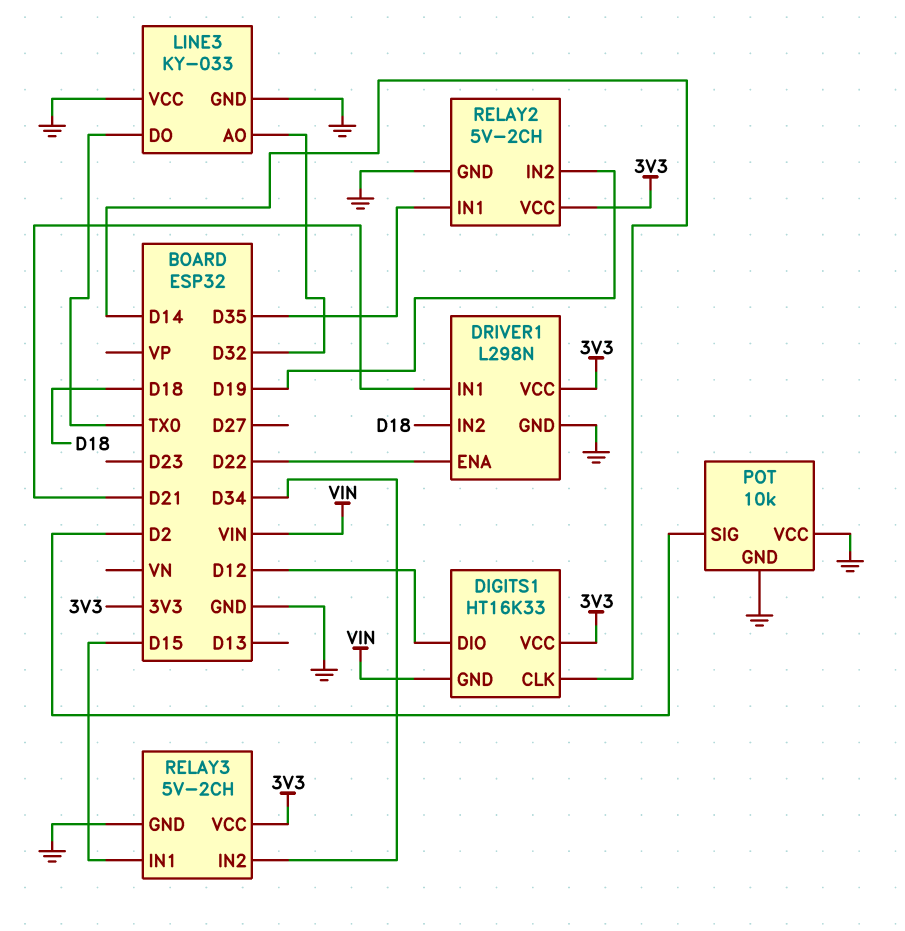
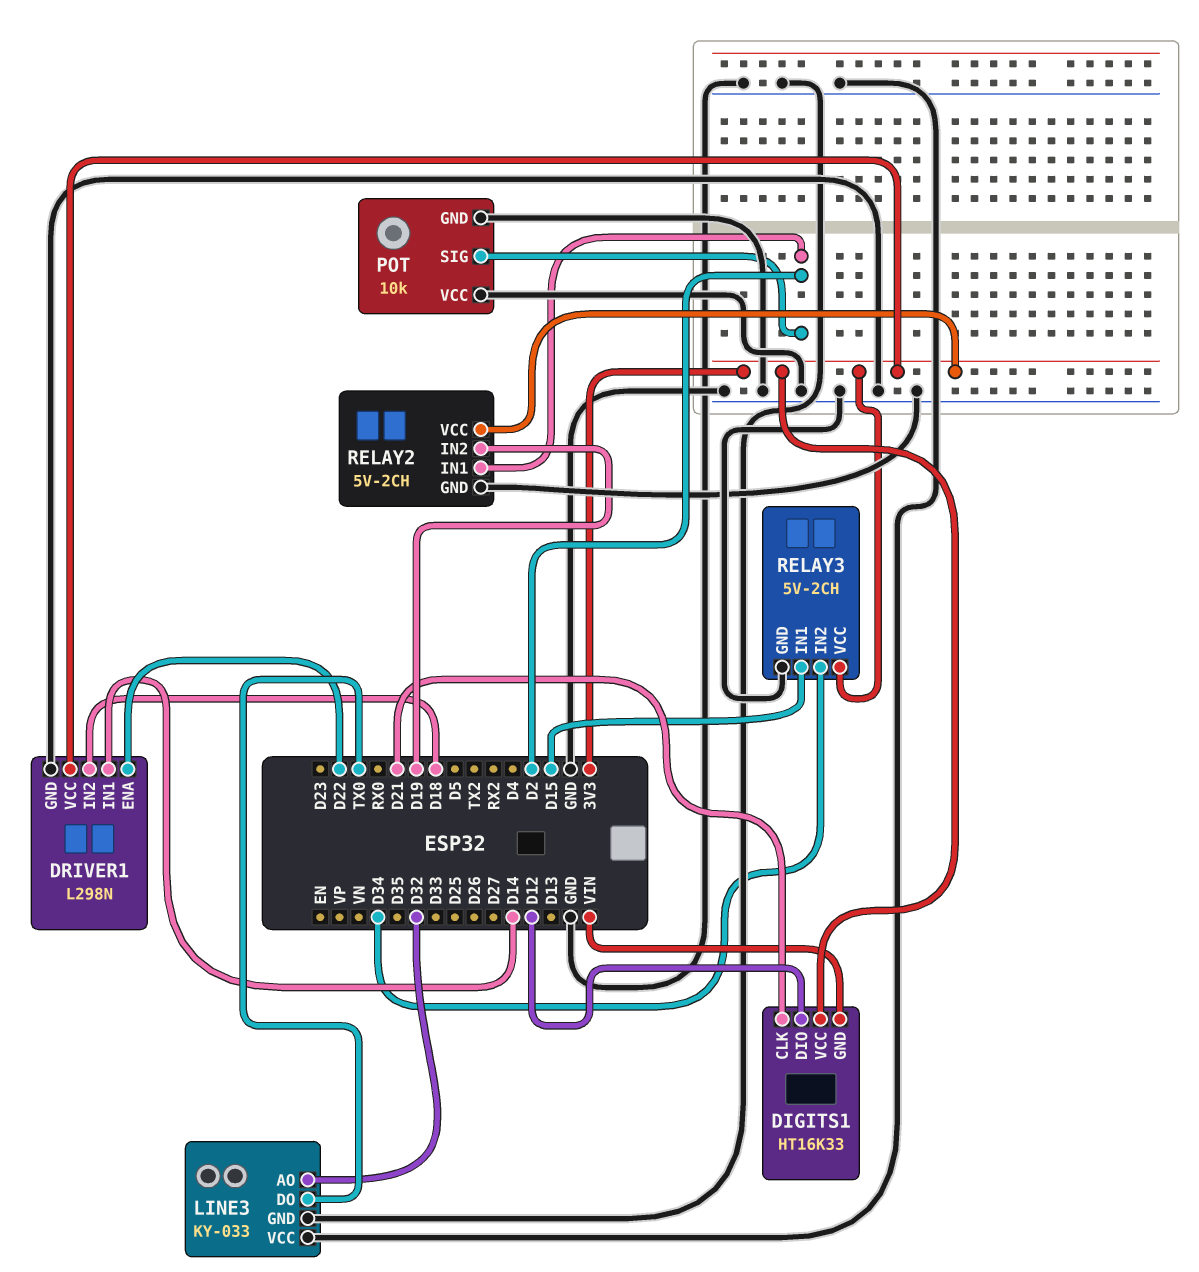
DIGITS1 pin CLK: D14 -> D21
DRIVER1 pin IN1: D21 -> D14
RELAY2 pin IN1: D35 -> D2

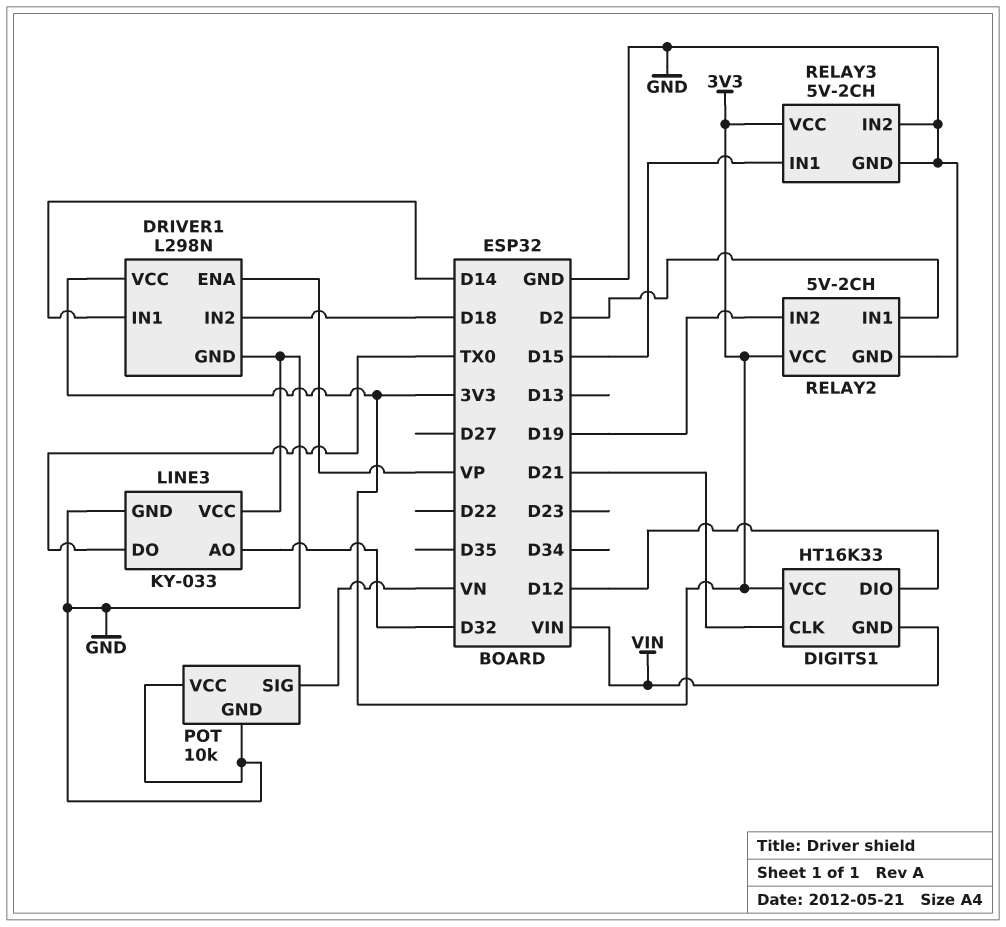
DRIVER1 pin ENA: D22 -> VP
POT pin SIG: D2 -> VN
RELAY3 pin IN2: D34 -> GND

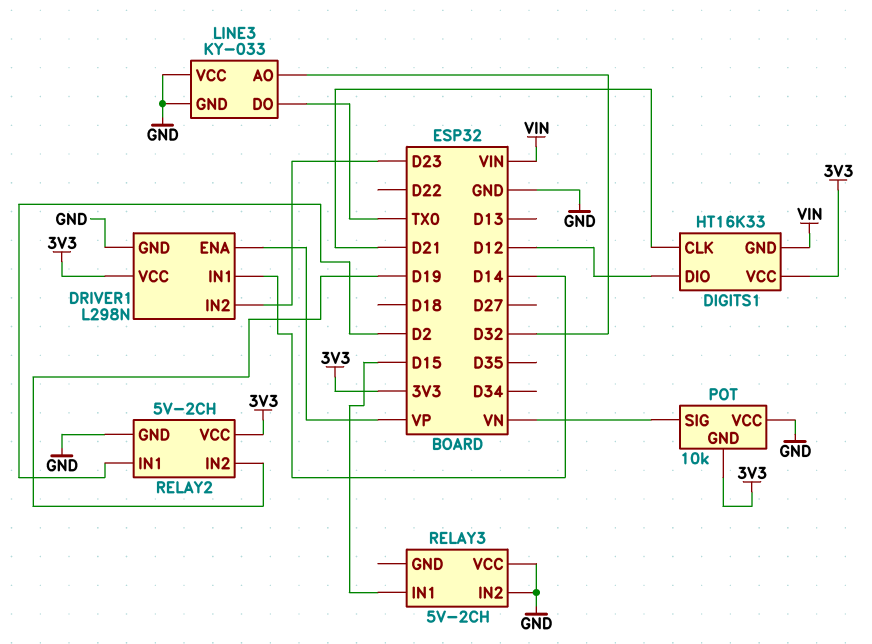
DRIVER1 pin IN2: D18 -> D23
POT pin GND: GND -> 3V3
RELAY3 pin GND: GND -> none
RELAY3 pin VCC: 3V3 -> GND

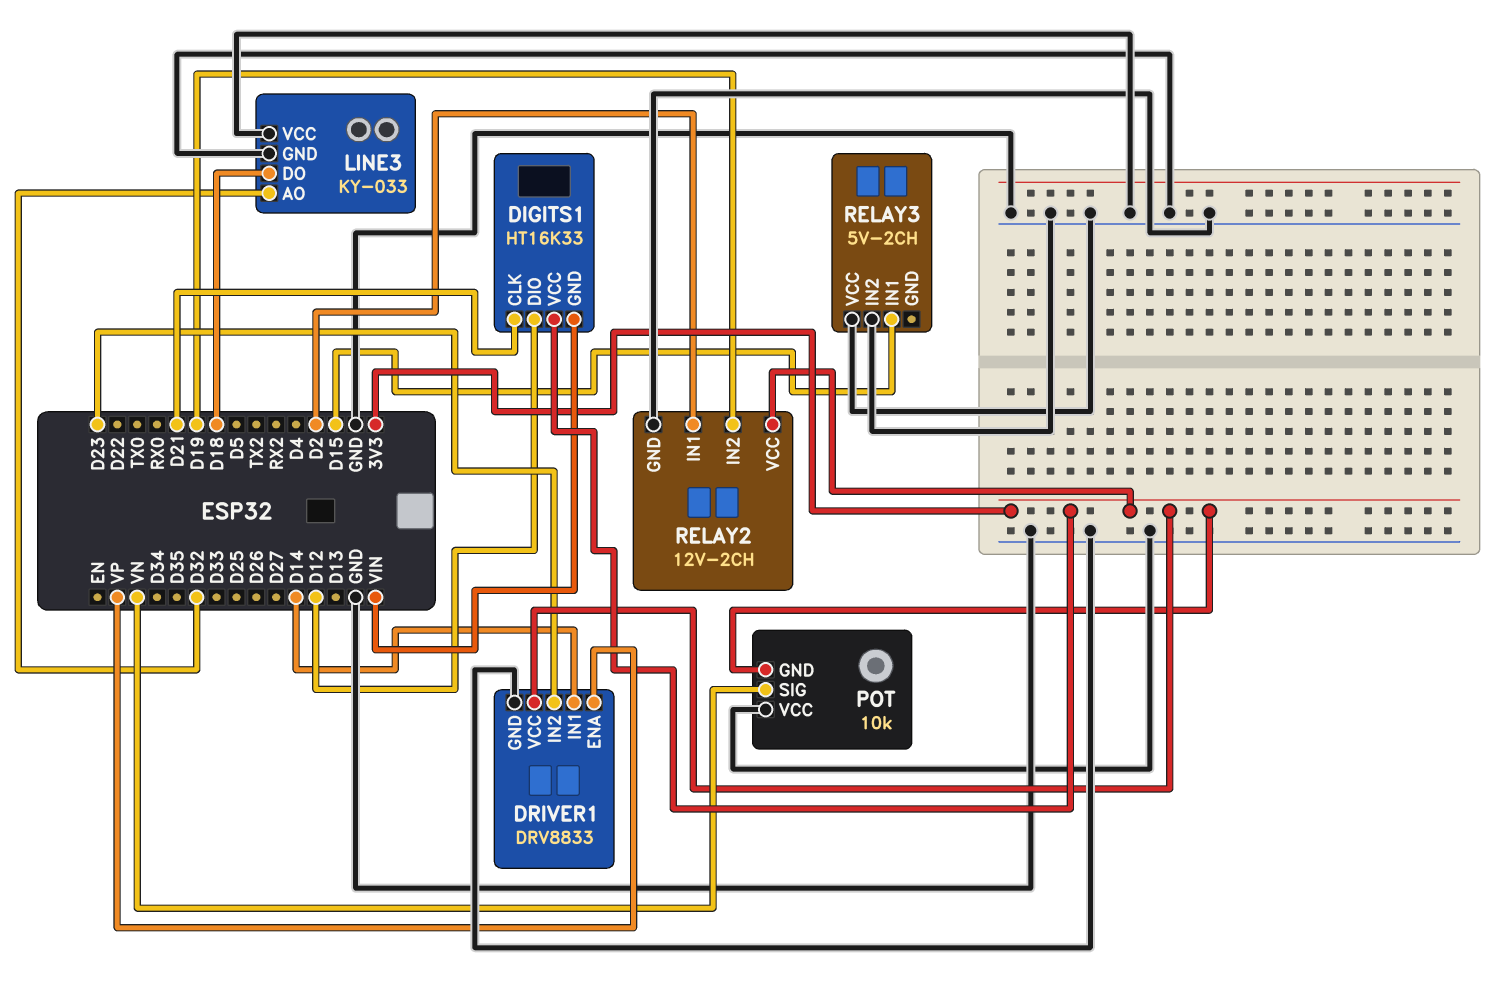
DRIVER1: L298N -> DRV8833
LINE3 pin DO: TX0 -> D18
RELAY2: 5V-2CH -> 12V-2CH

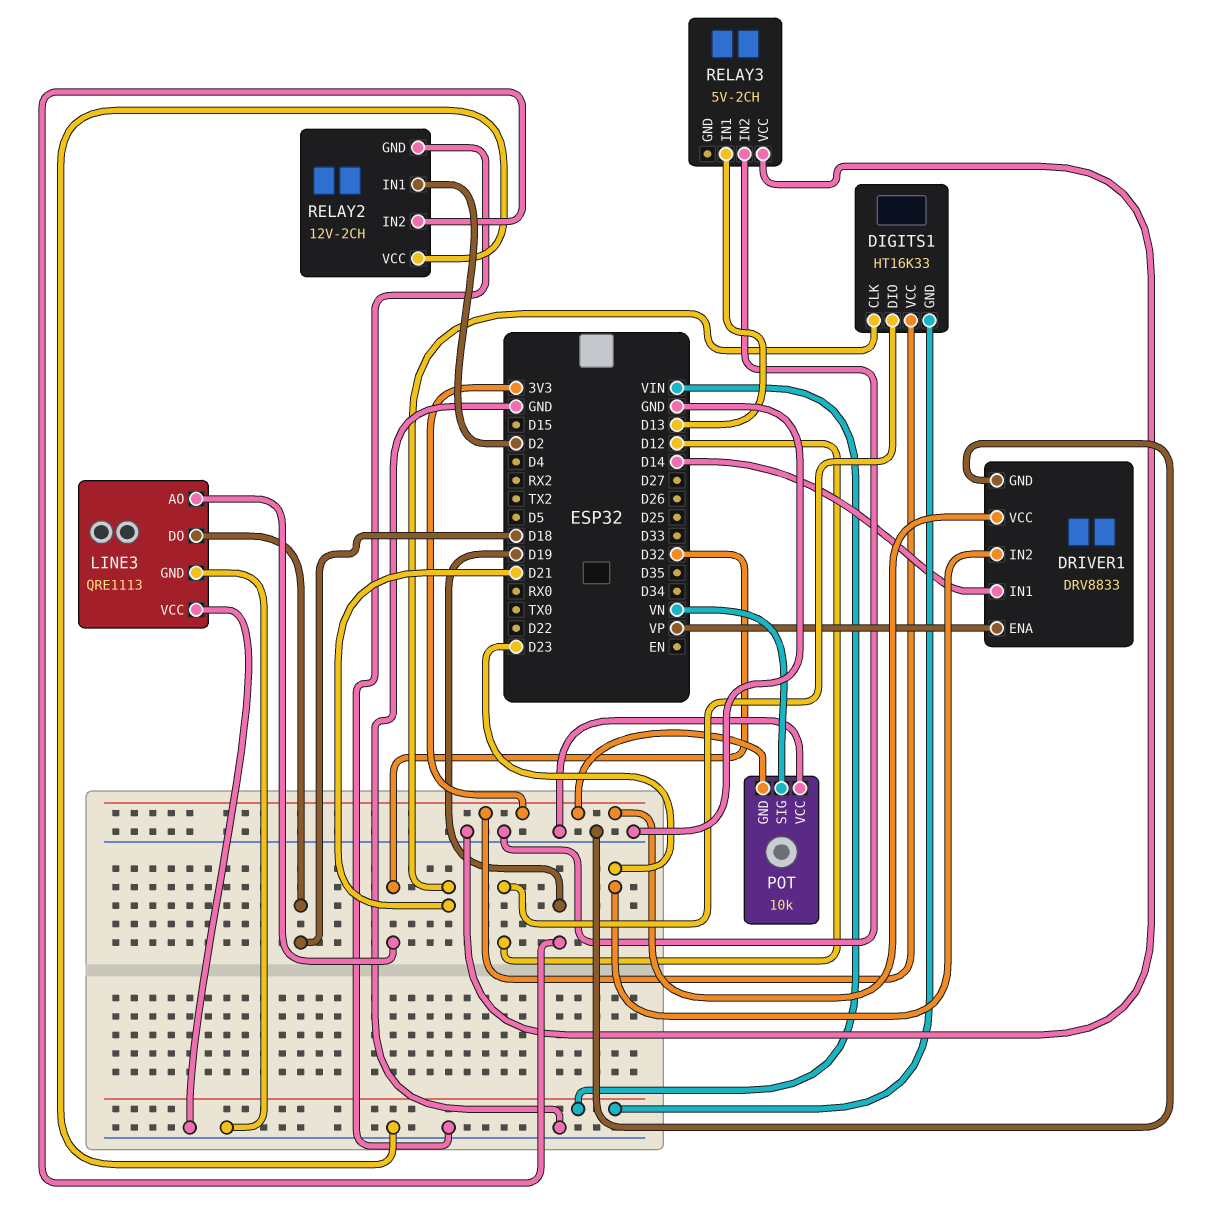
LINE3: KY-033 -> QRE1113
RELAY2 pin VCC: 3V3 -> GND
RELAY3 pin IN1: D15 -> D13

